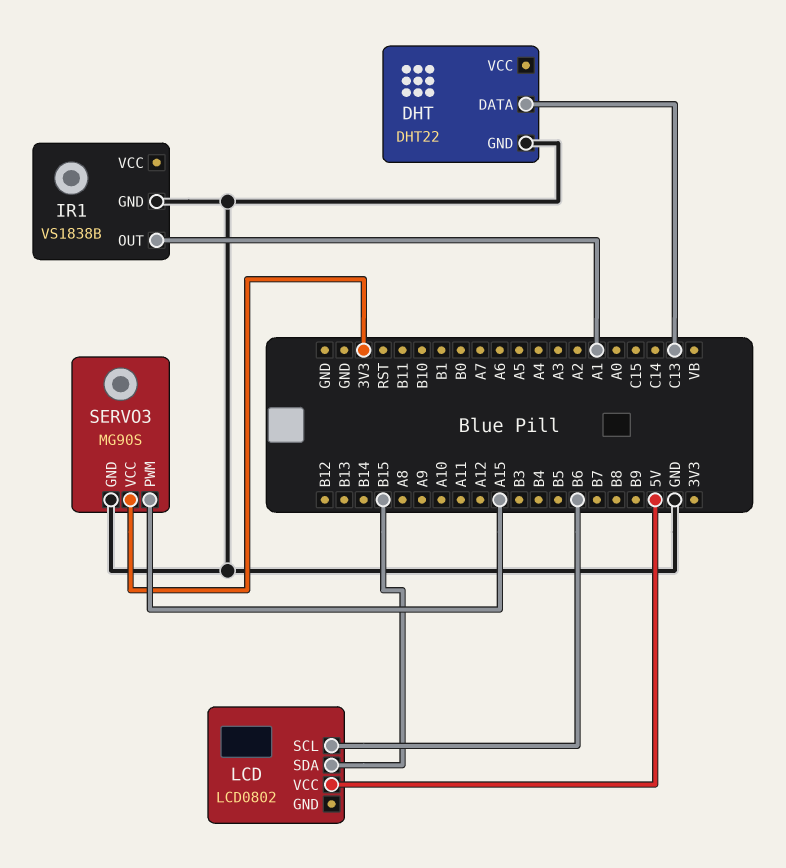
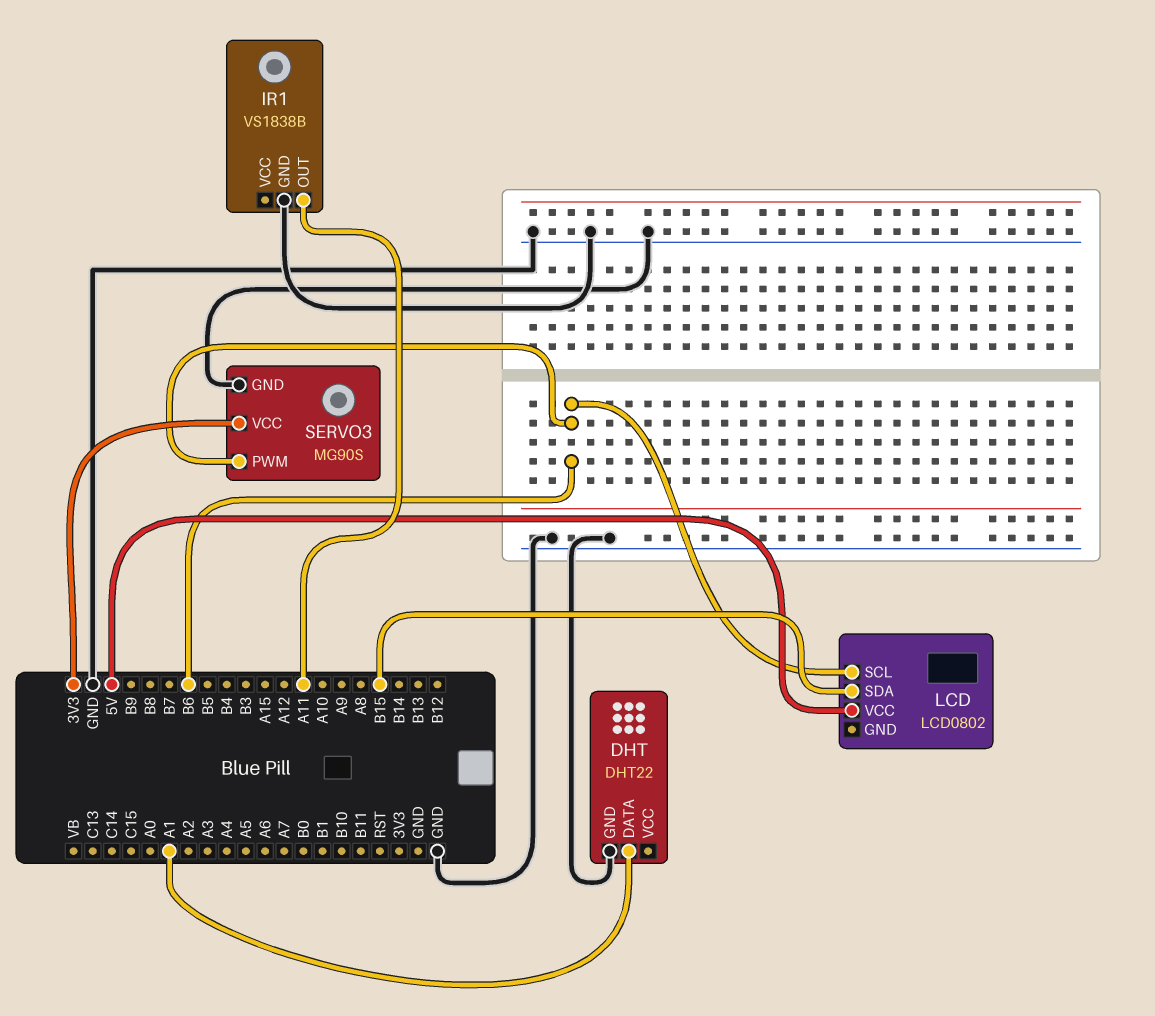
DHT pin DATA: C13 -> A1
IR1 pin OUT: A1 -> A11
SERVO3 pin PWM: A15 -> B6

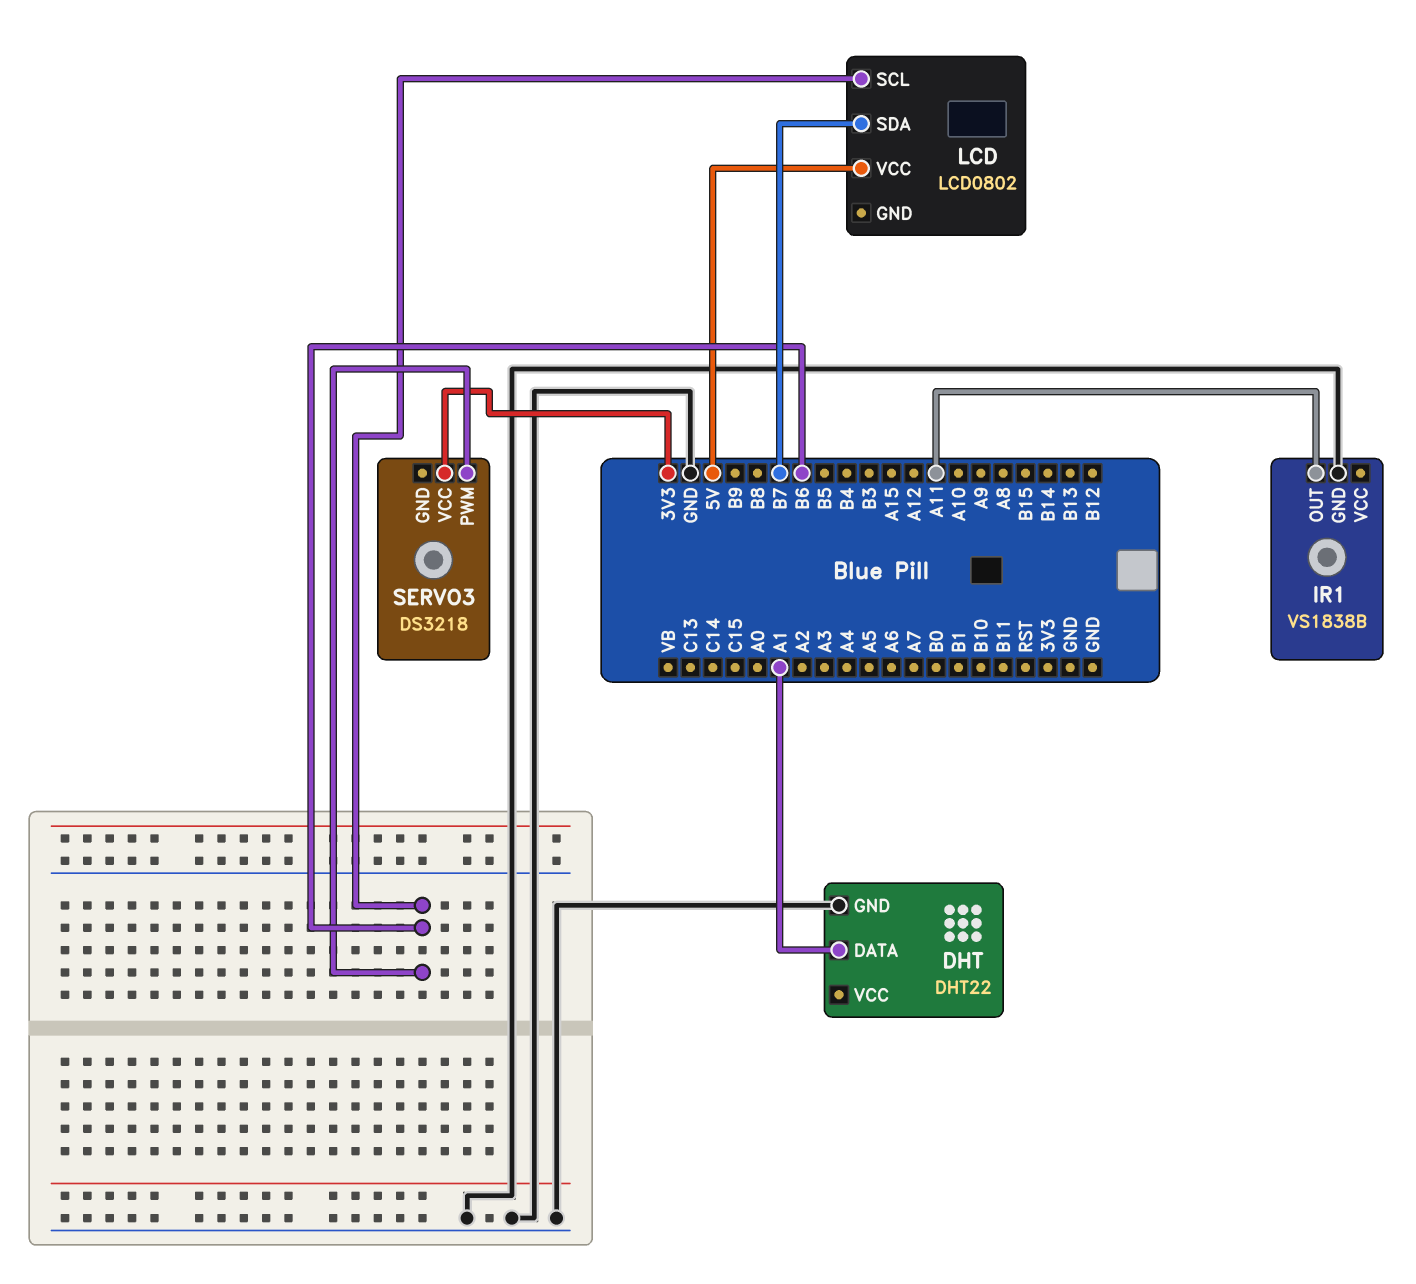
LCD pin SDA: B15 -> B7
SERVO3: MG90S -> DS3218
SERVO3 pin GND: GND -> none

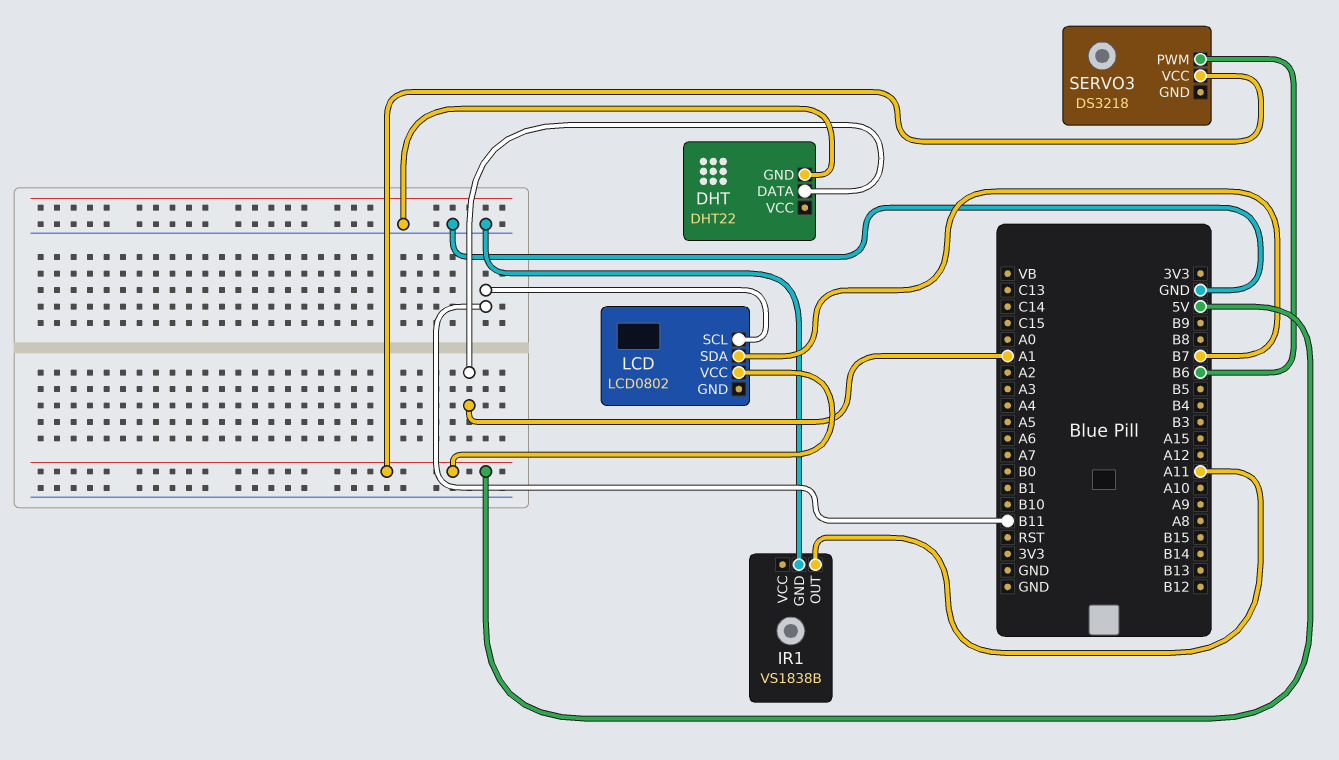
LCD pin SCL: B6 -> B11
SERVO3 pin VCC: 3V3 -> 5V

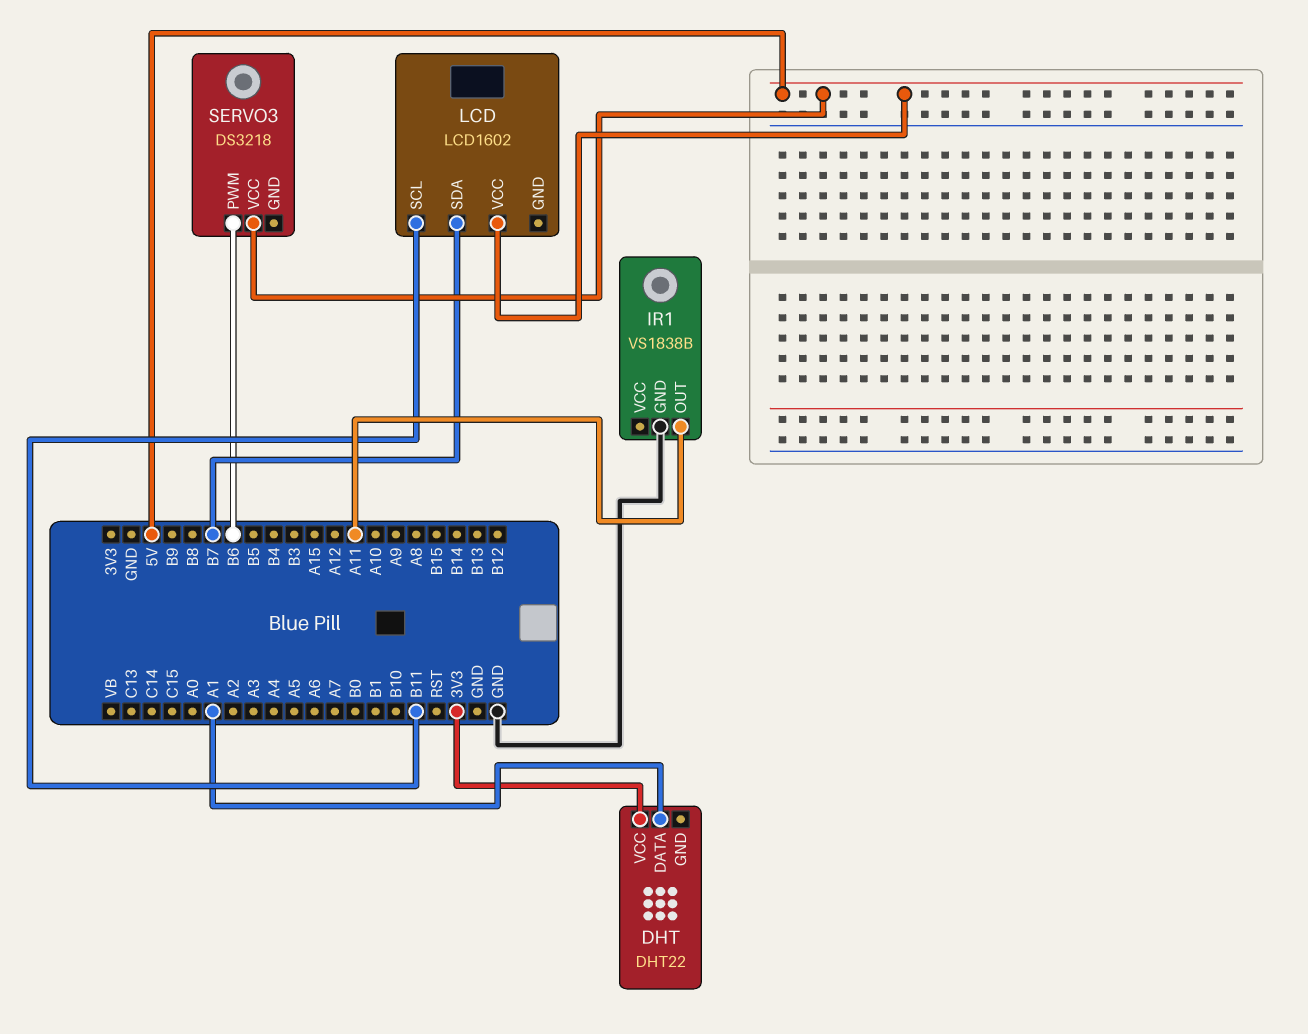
DHT pin GND: GND -> none
DHT pin VCC: none -> 3V3
LCD: LCD0802 -> LCD1602

